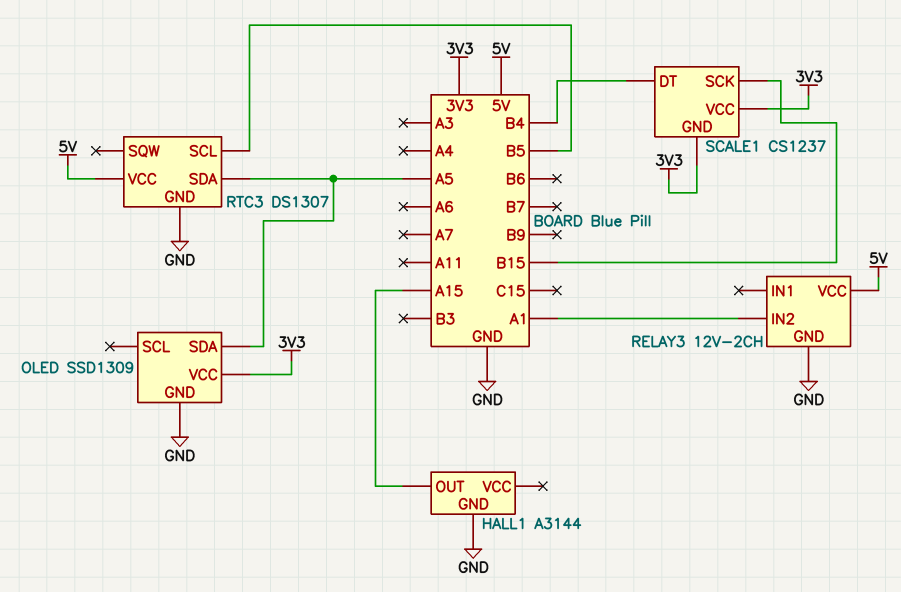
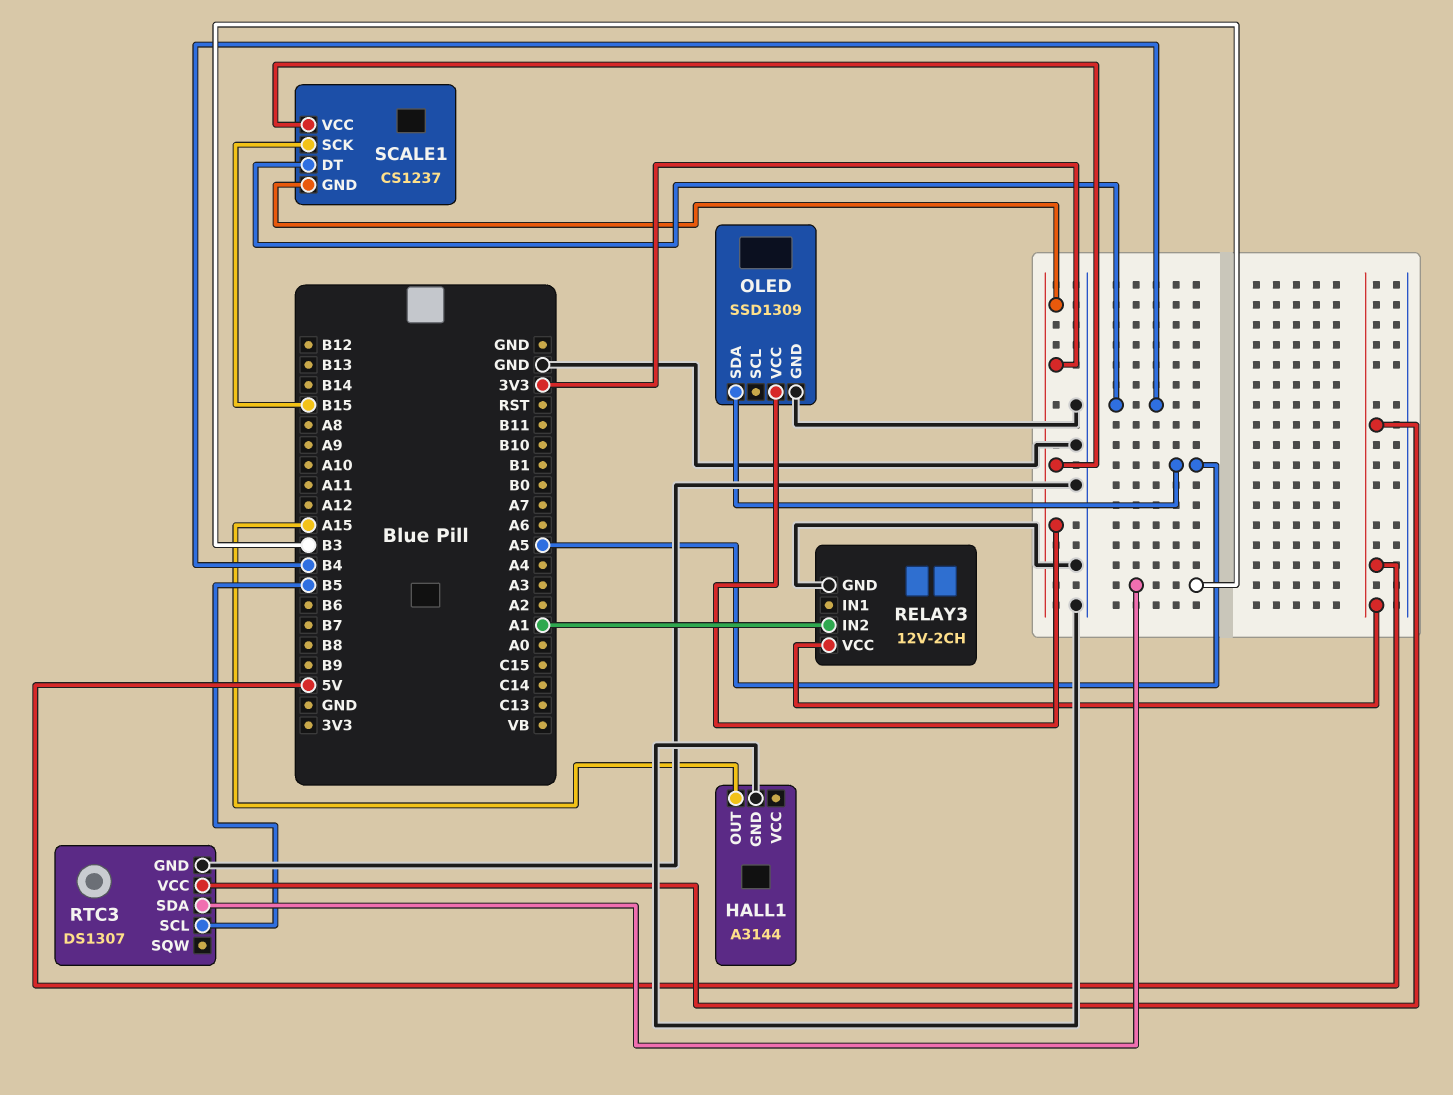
RTC3 pin SDA: A5 -> B3

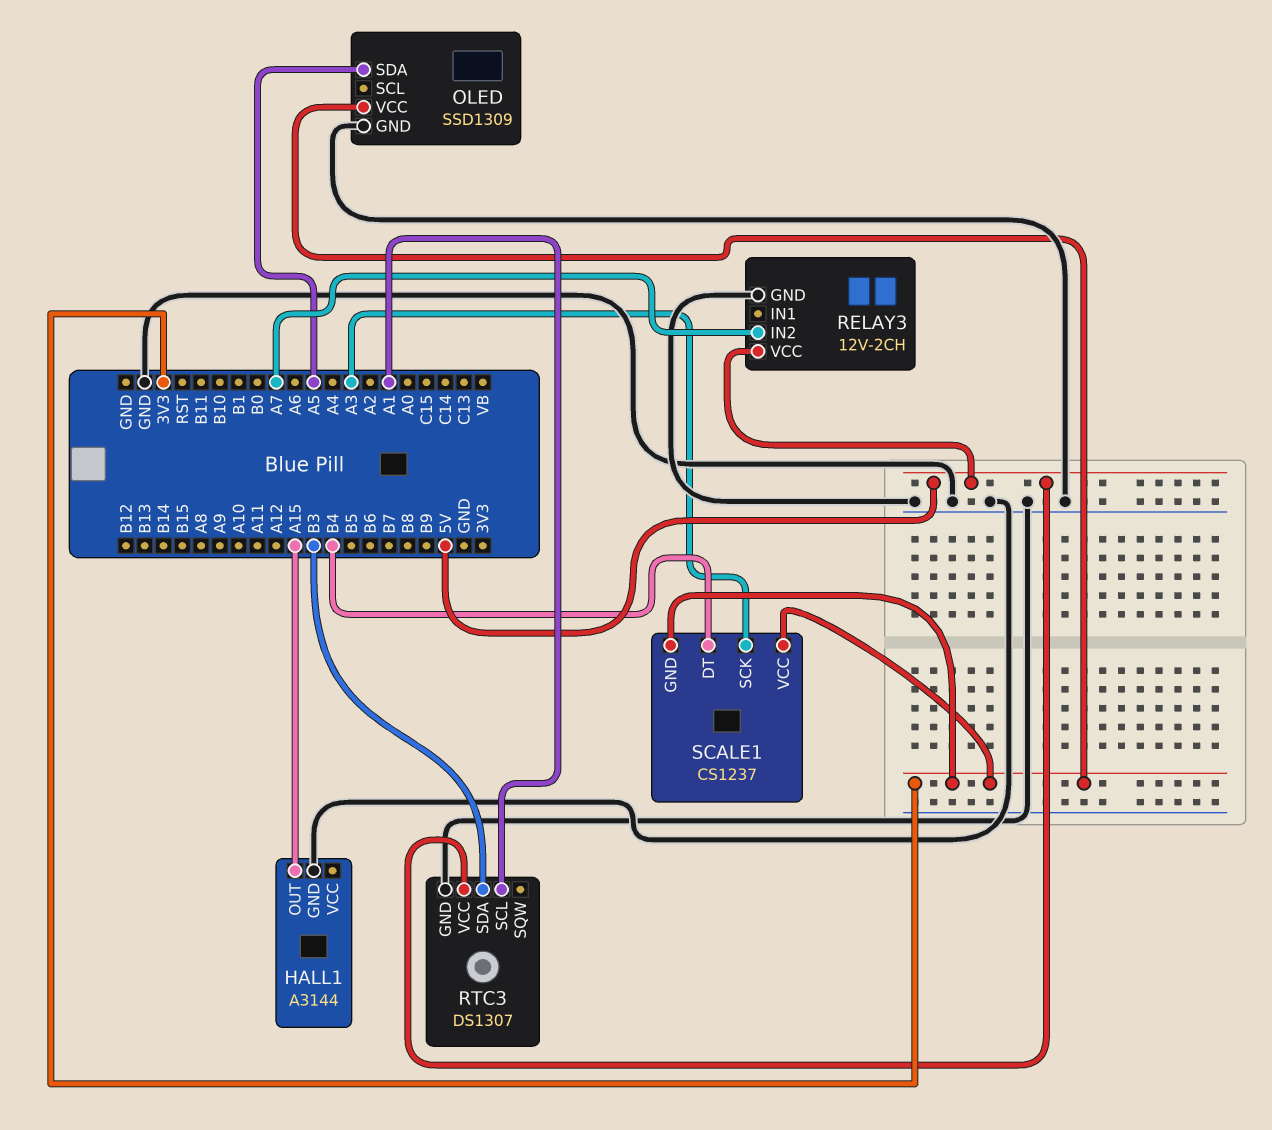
RELAY3 pin IN2: A1 -> A7
RTC3 pin SCL: B5 -> A1
SCALE1 pin SCK: B15 -> A3

